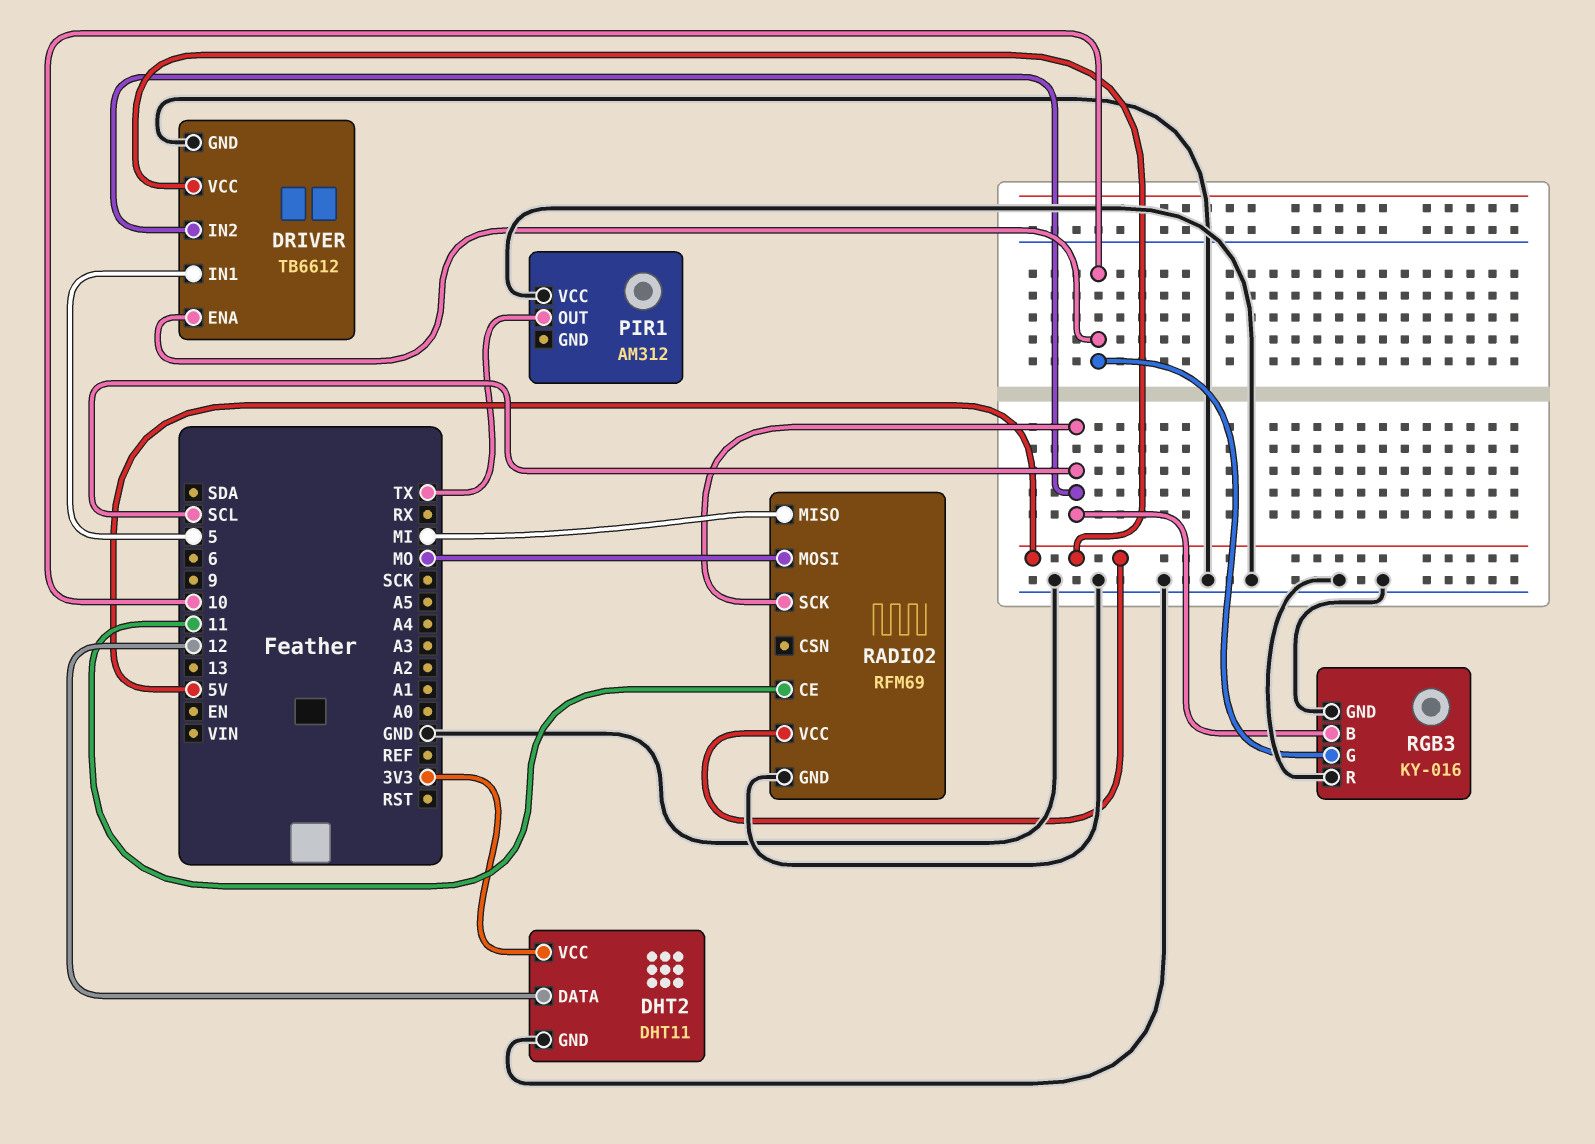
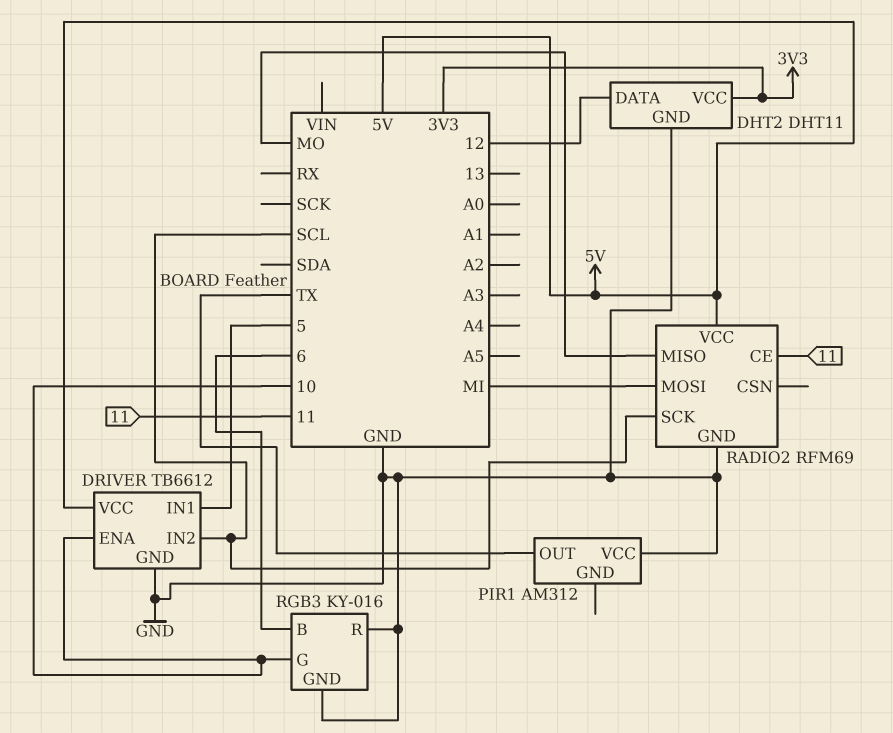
RADIO2 pin MISO: MI -> MO
RADIO2 pin MOSI: MO -> MI
RGB3 pin B: SCL -> 6

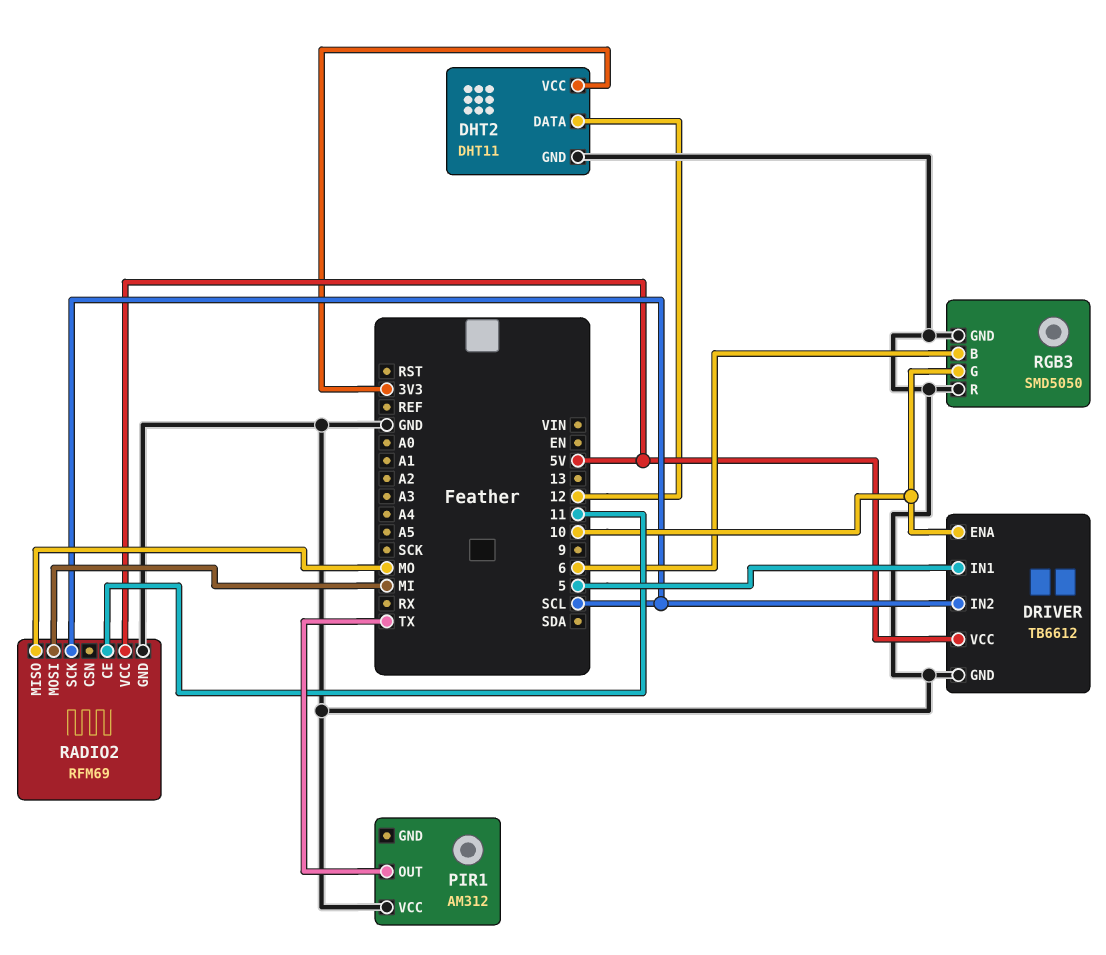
RGB3: KY-016 -> SMD5050

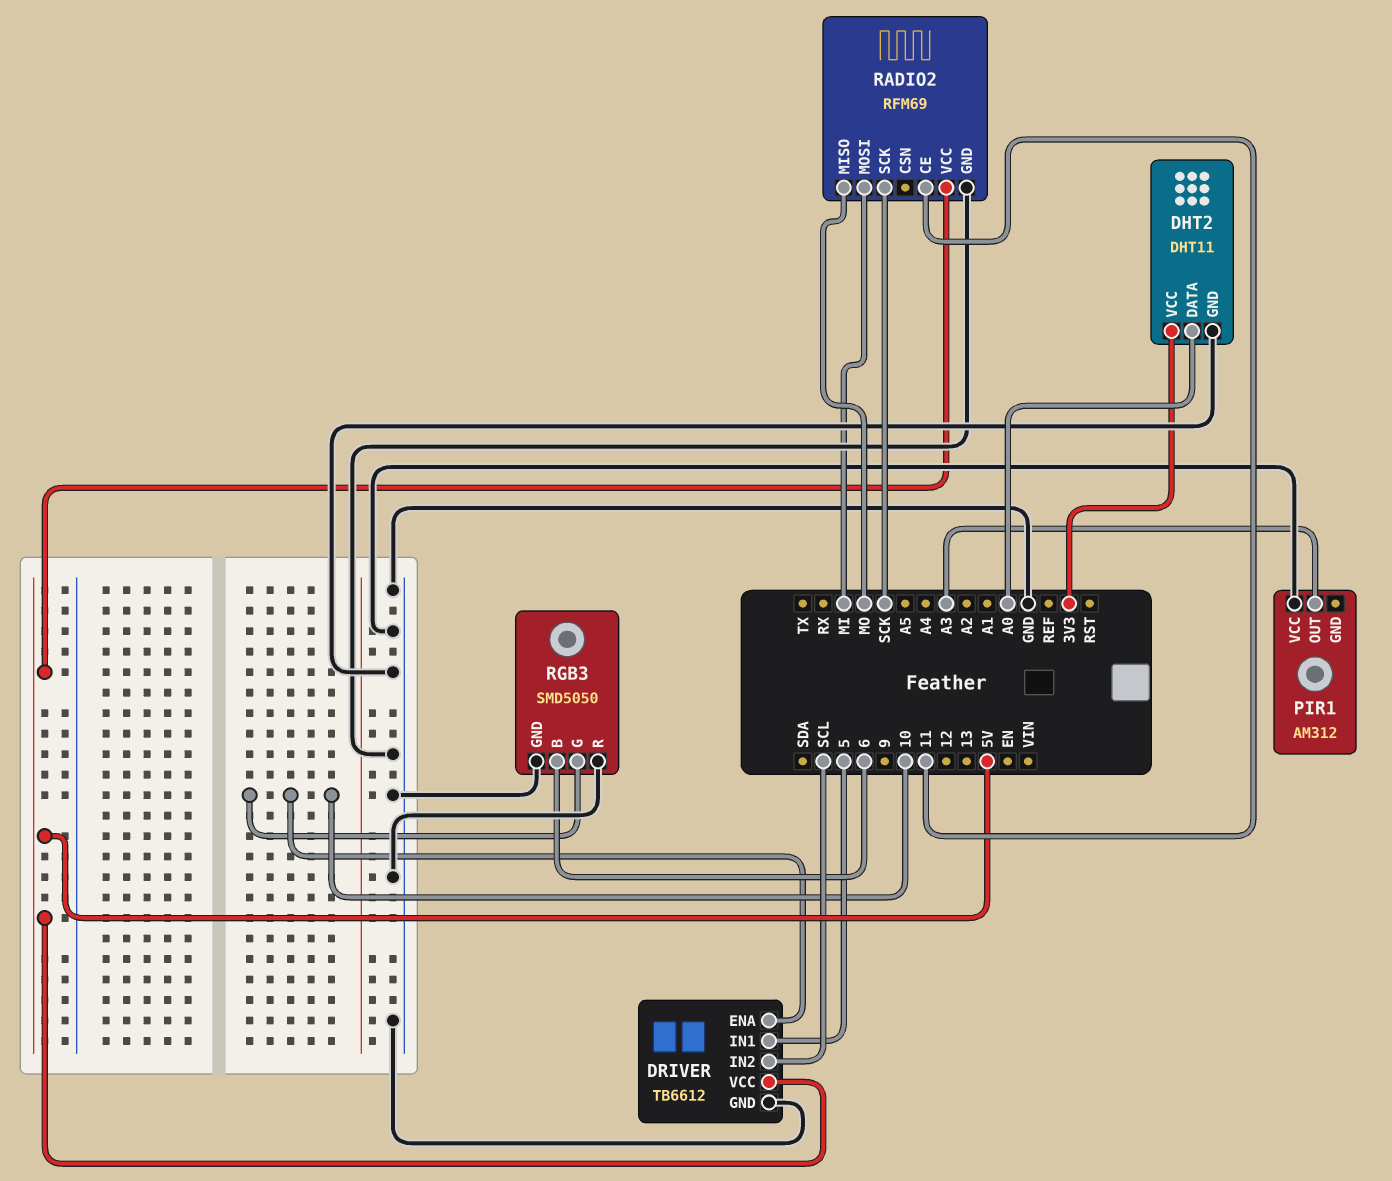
DHT2 pin DATA: 12 -> A0
PIR1 pin OUT: TX -> A3
RADIO2 pin SCK: SCL -> SCK

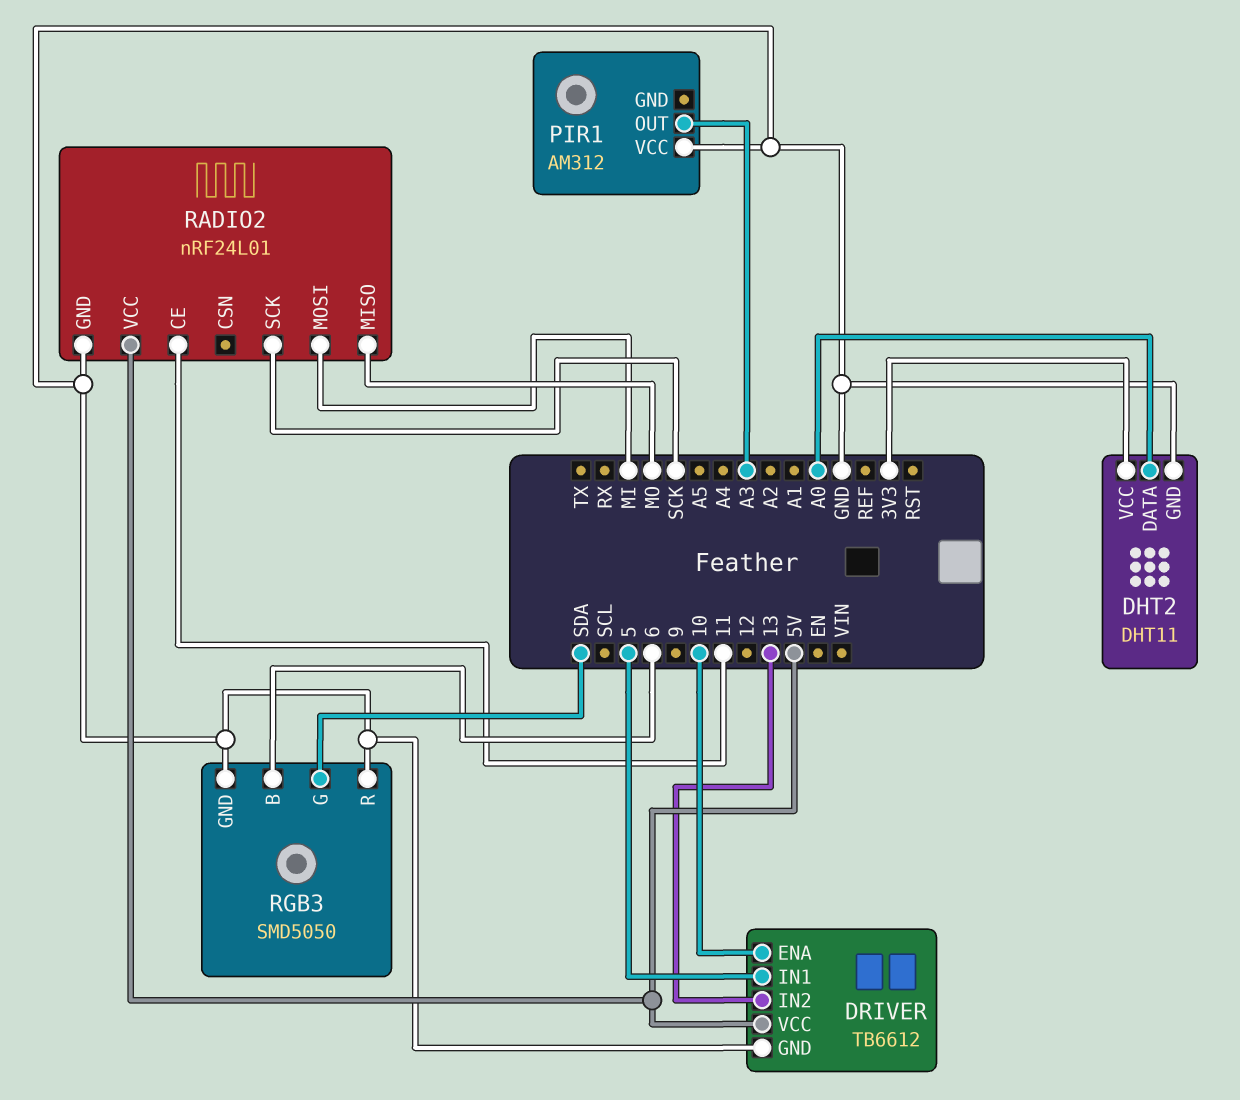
DRIVER pin IN2: SCL -> 13
RADIO2: RFM69 -> nRF24L01
RGB3 pin G: 10 -> SDA

